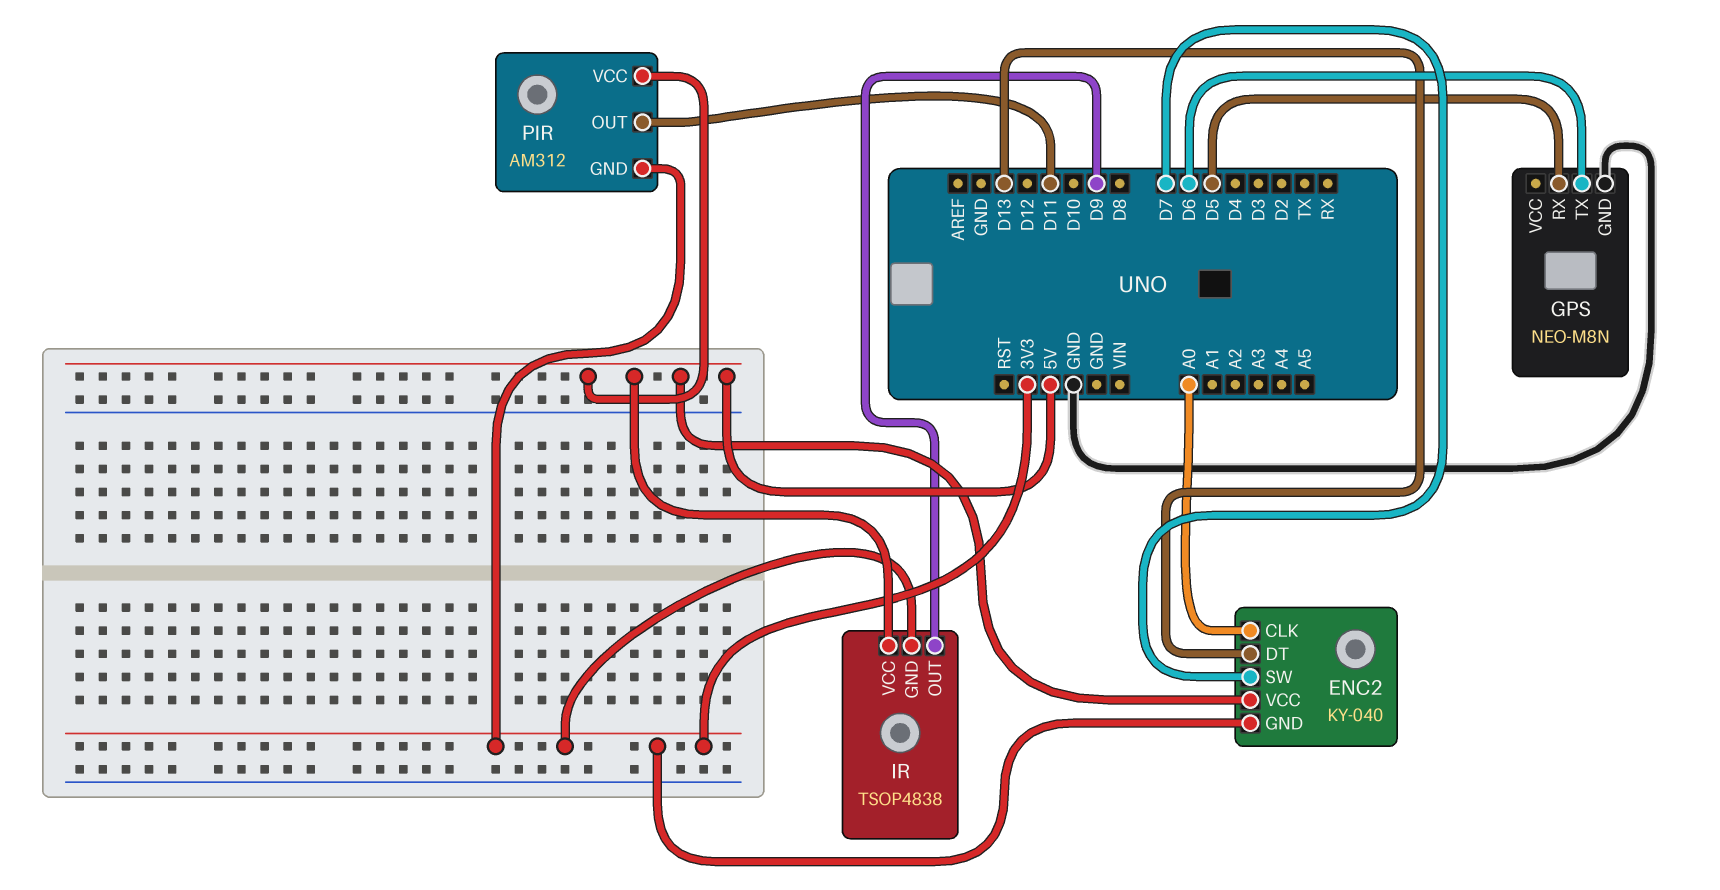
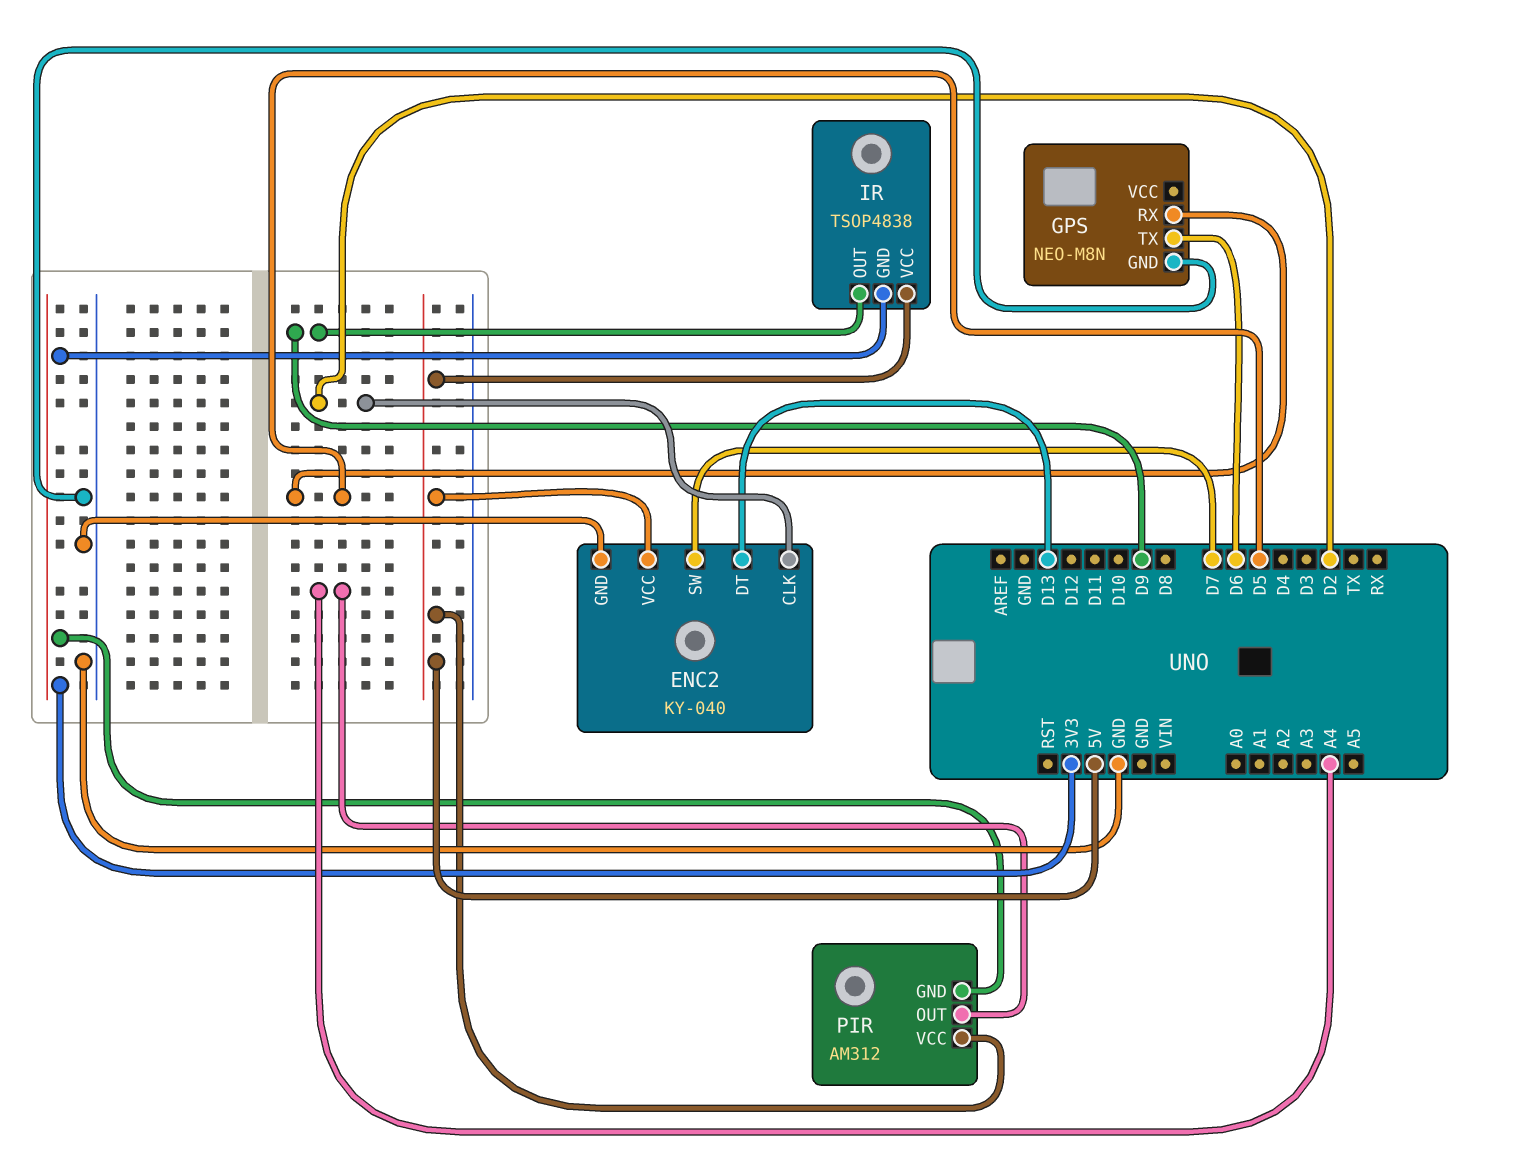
ENC2 pin CLK: A0 -> D2
ENC2 pin GND: 3V3 -> GND
PIR pin OUT: D11 -> A4

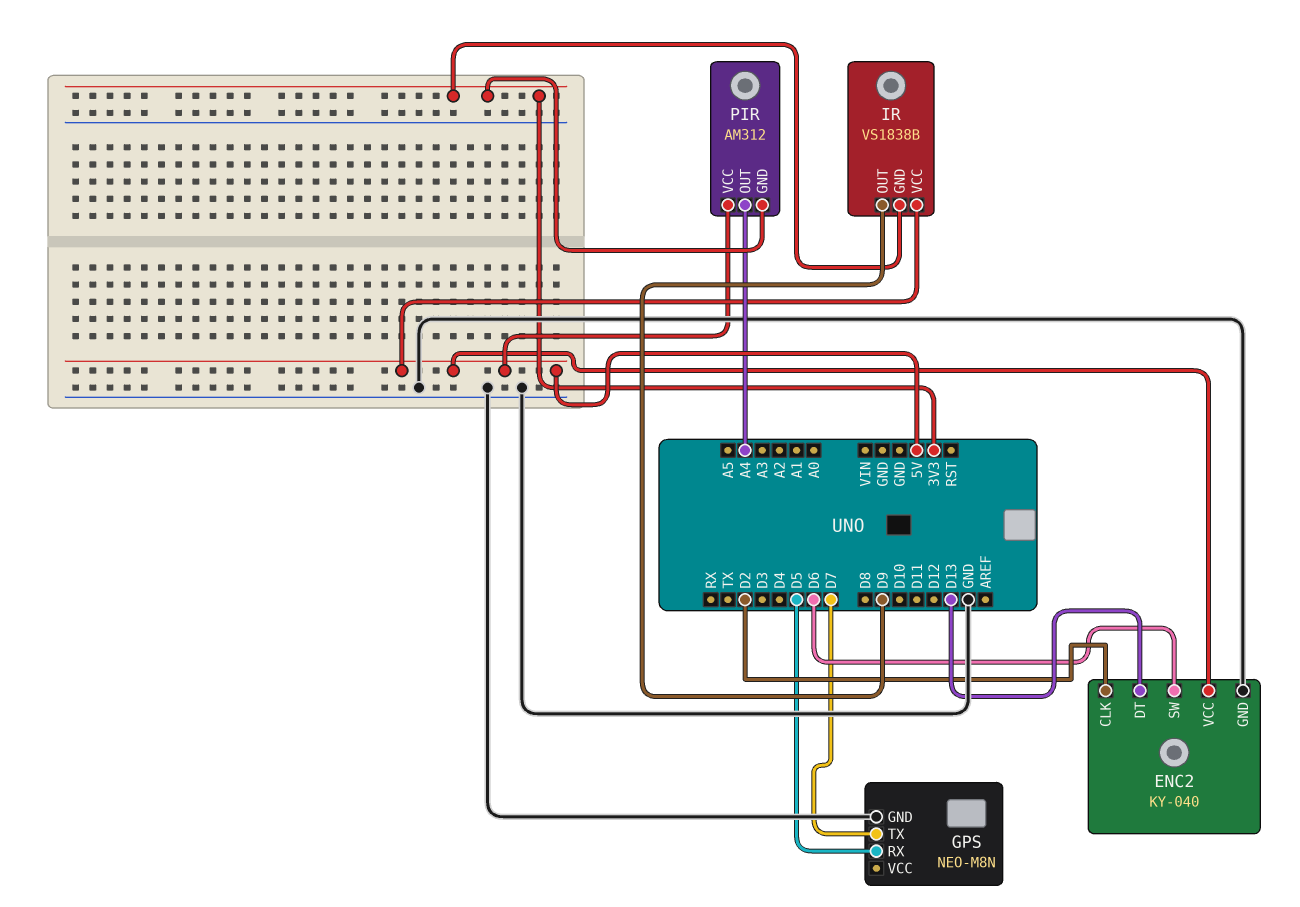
ENC2 pin SW: D7 -> D6
GPS pin TX: D6 -> D7
IR: TSOP4838 -> VS1838B

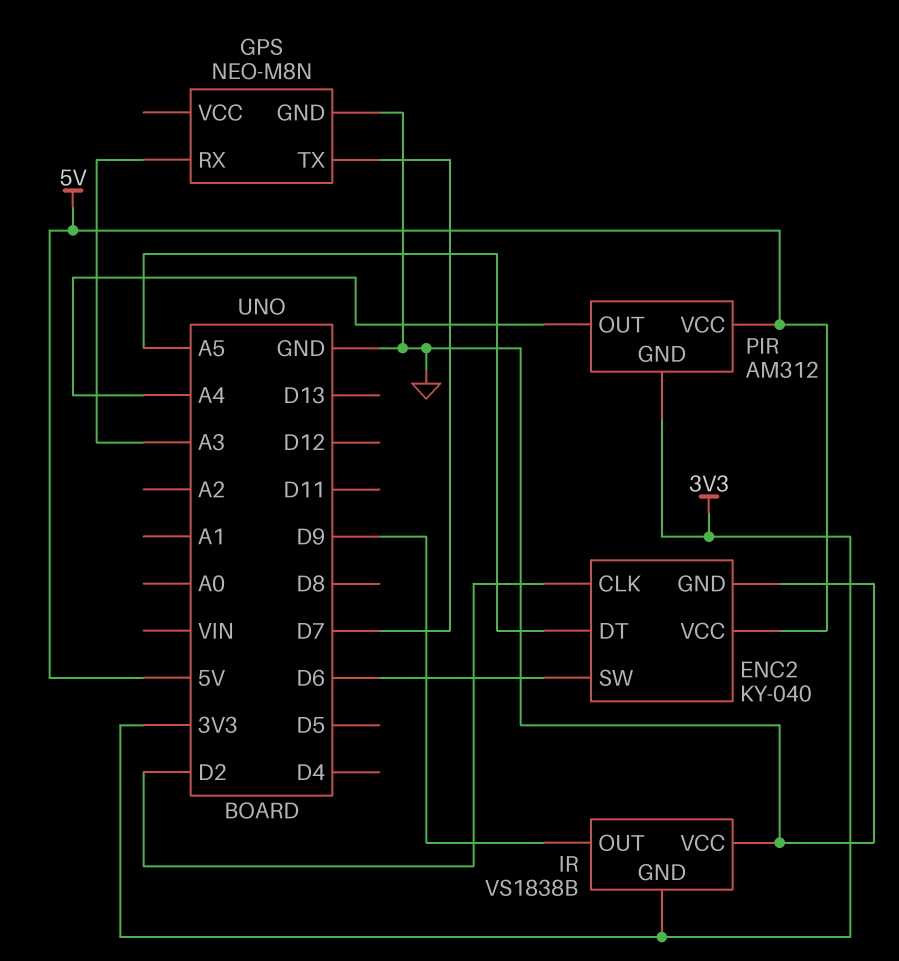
ENC2 pin DT: D13 -> A5
GPS pin RX: D5 -> A3
IR pin VCC: 5V -> GND

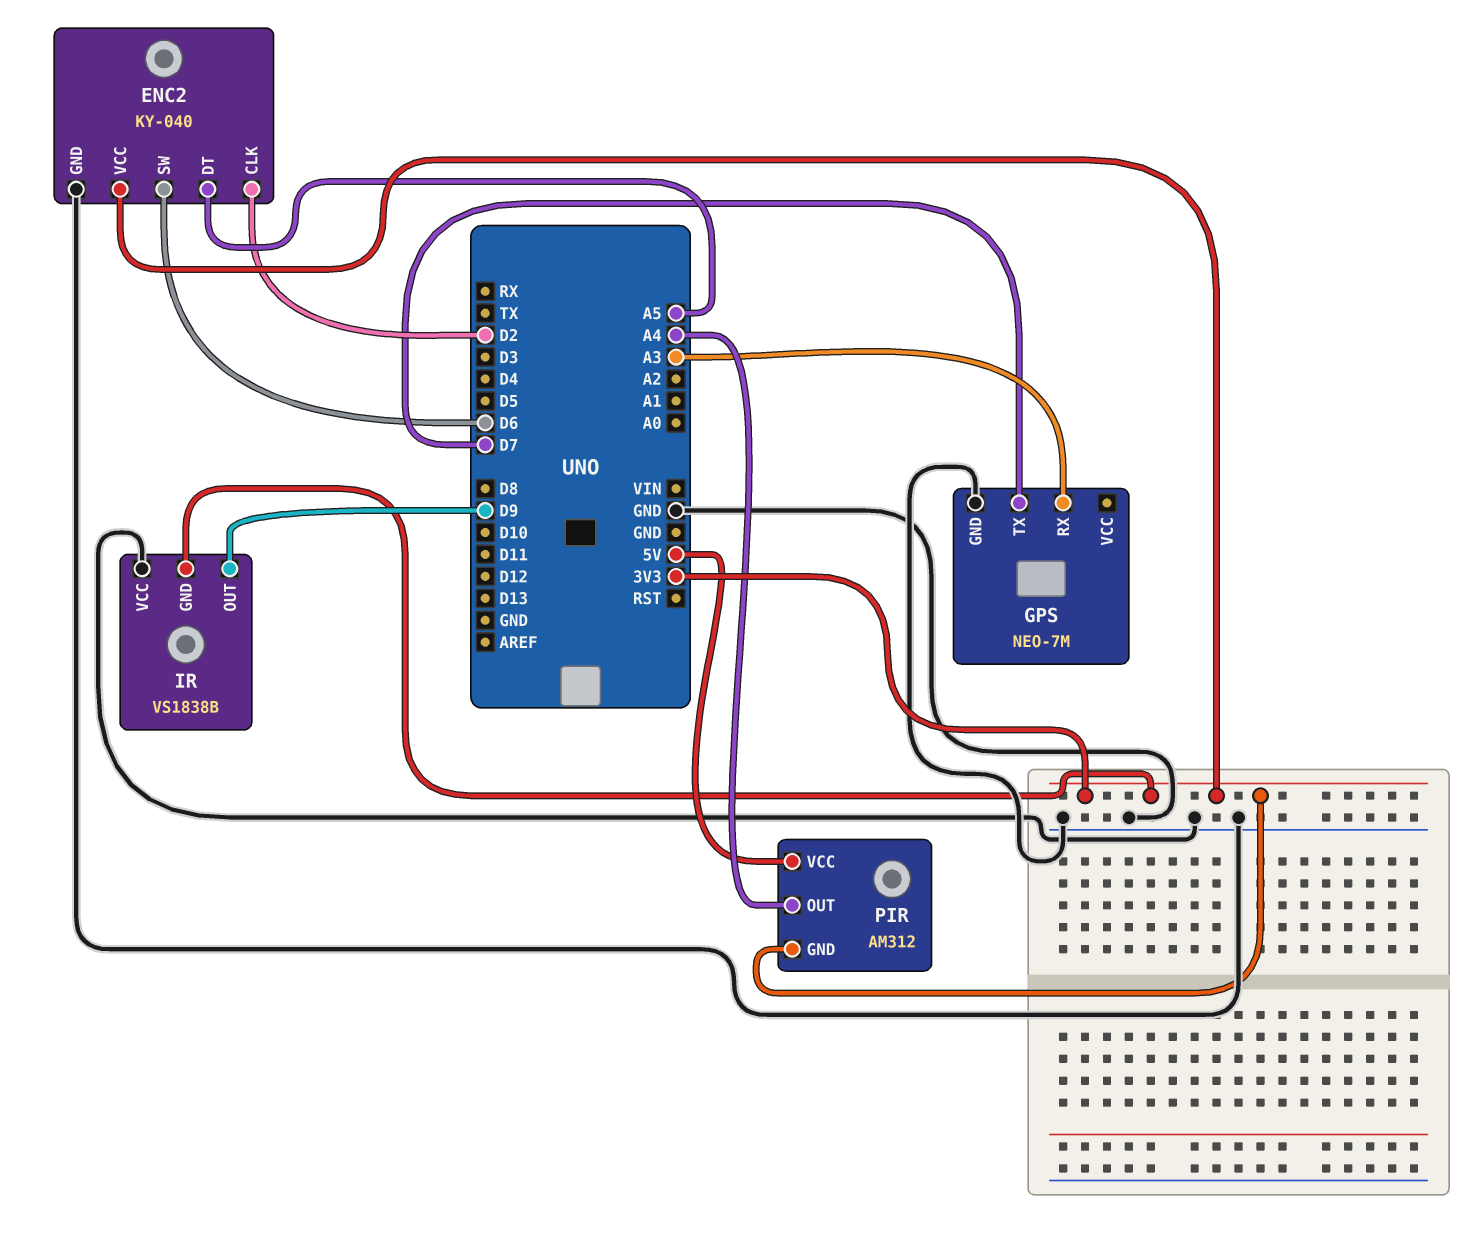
ENC2 pin VCC: 5V -> 3V3
GPS: NEO-M8N -> NEO-7M

